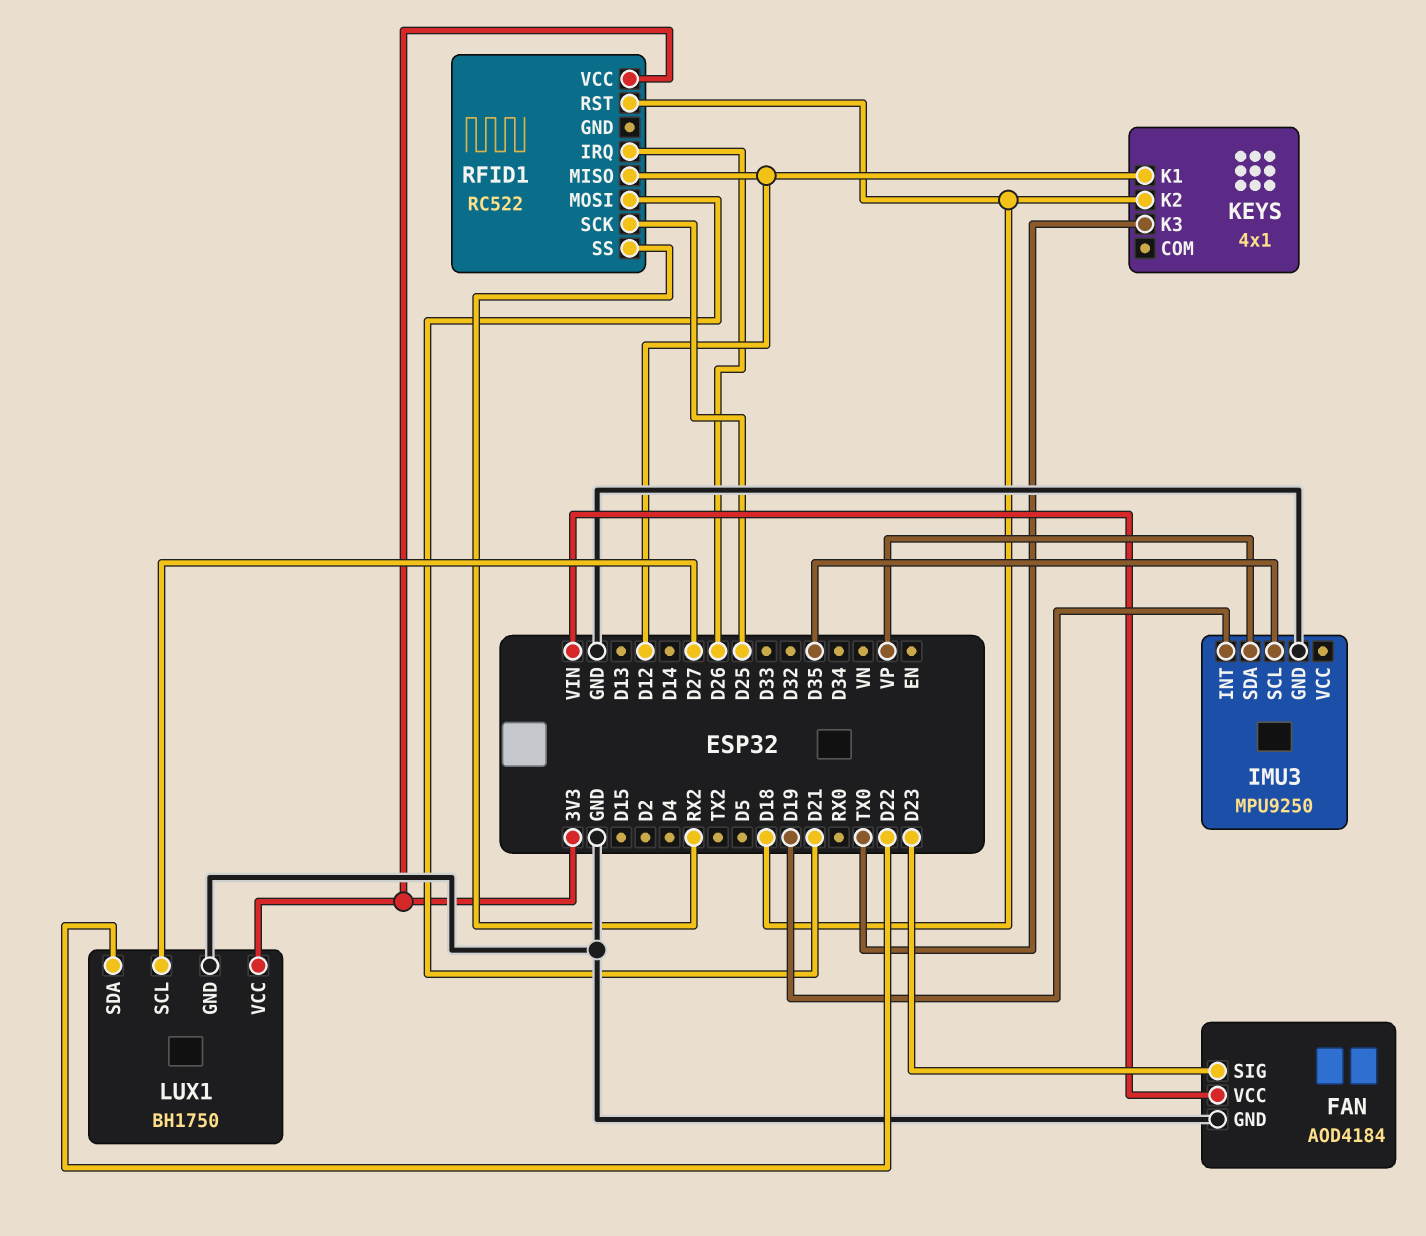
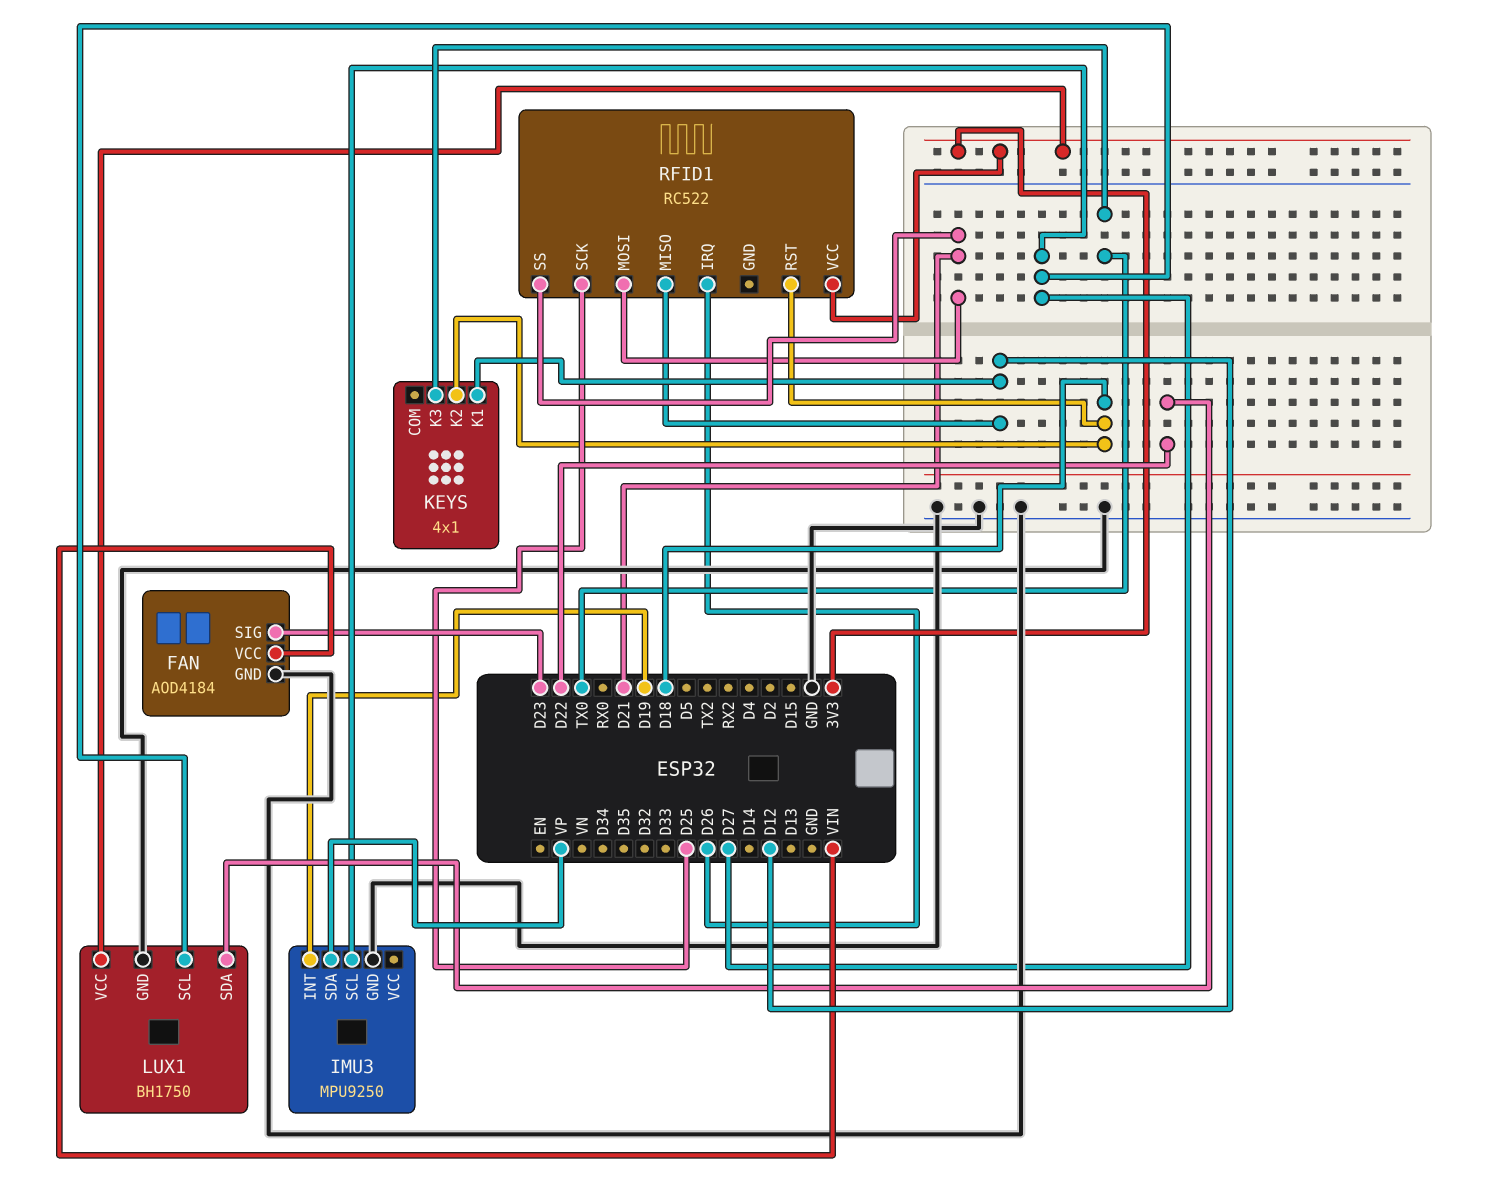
IMU3 pin SCL: D35 -> D27
RFID1 pin SS: RX2 -> D21

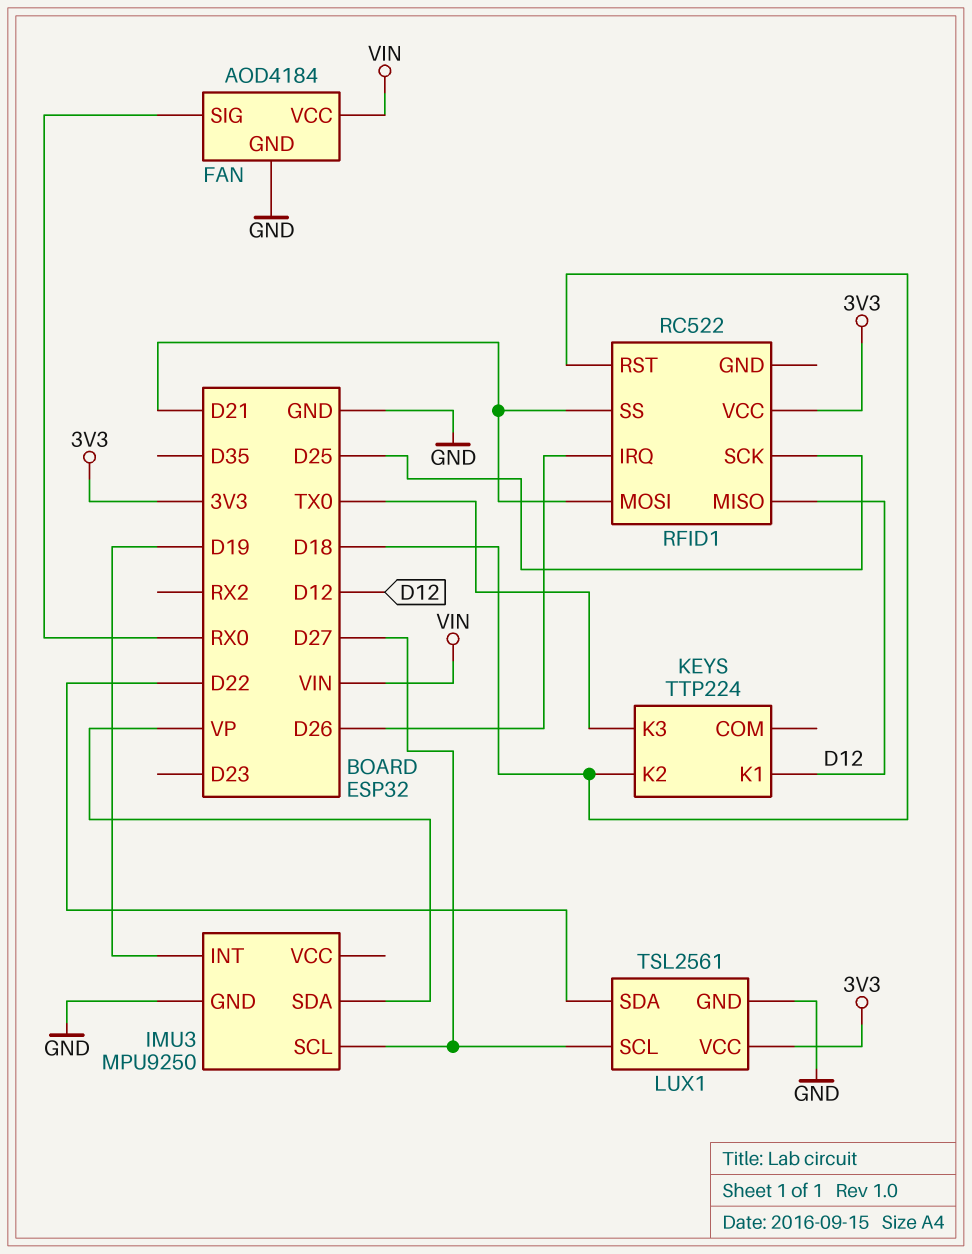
FAN pin SIG: D23 -> RX0
KEYS: 4x1 -> TTP224
LUX1: BH1750 -> TSL2561

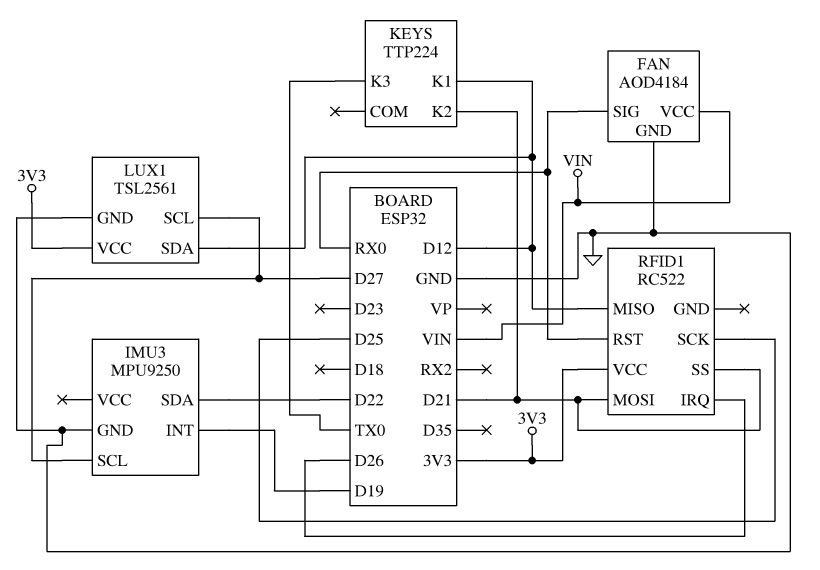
IMU3 pin SDA: VP -> D22
KEYS pin K2: D18 -> D21
LUX1 pin SDA: D22 -> D12
RFID1 pin RST: D18 -> RX0

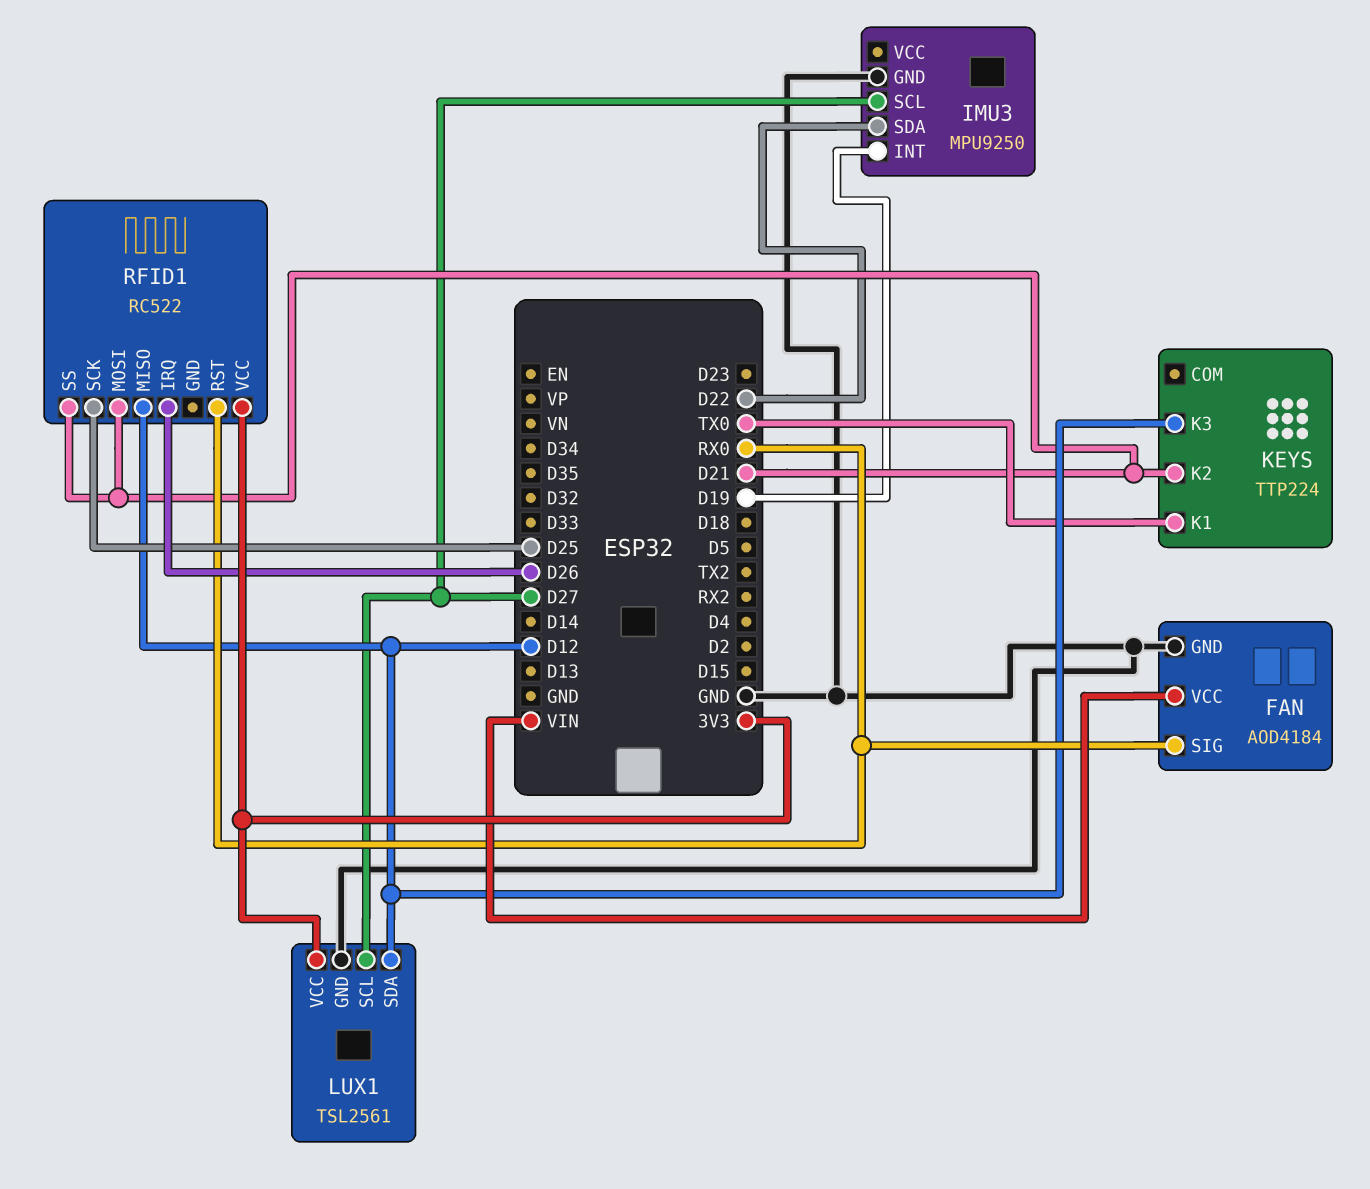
KEYS pin K1: D12 -> TX0
KEYS pin K3: TX0 -> D12

